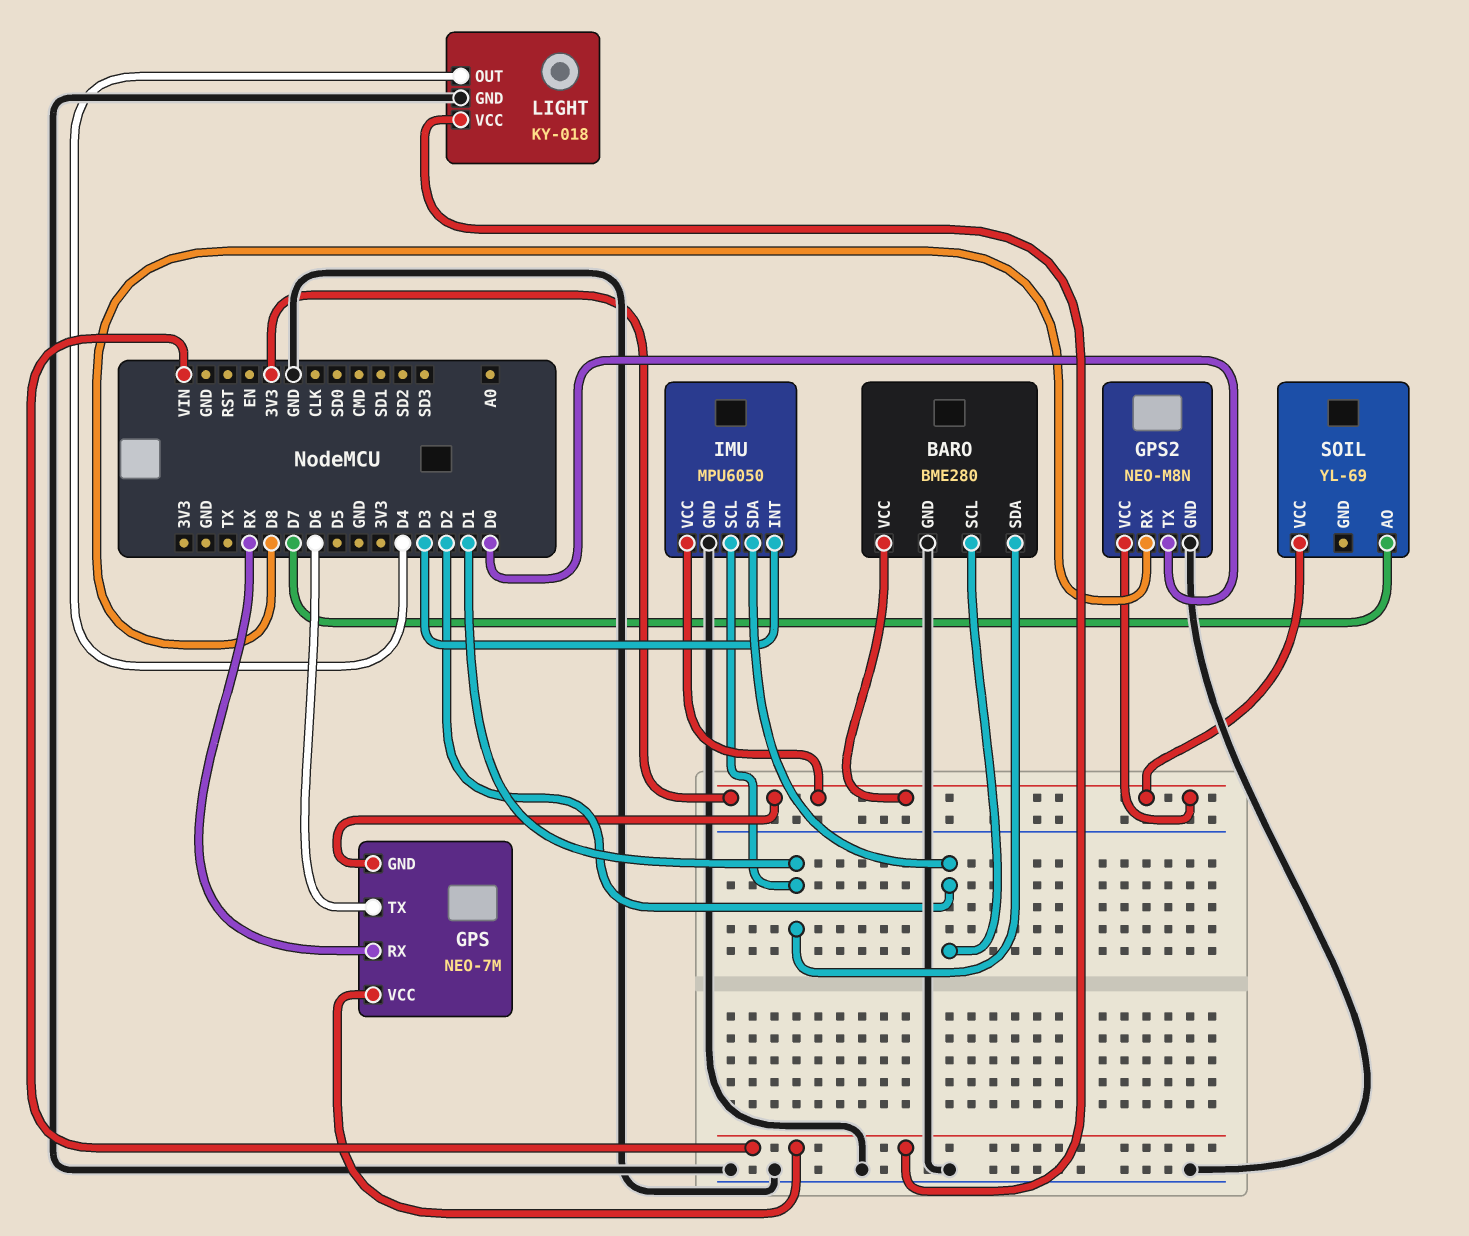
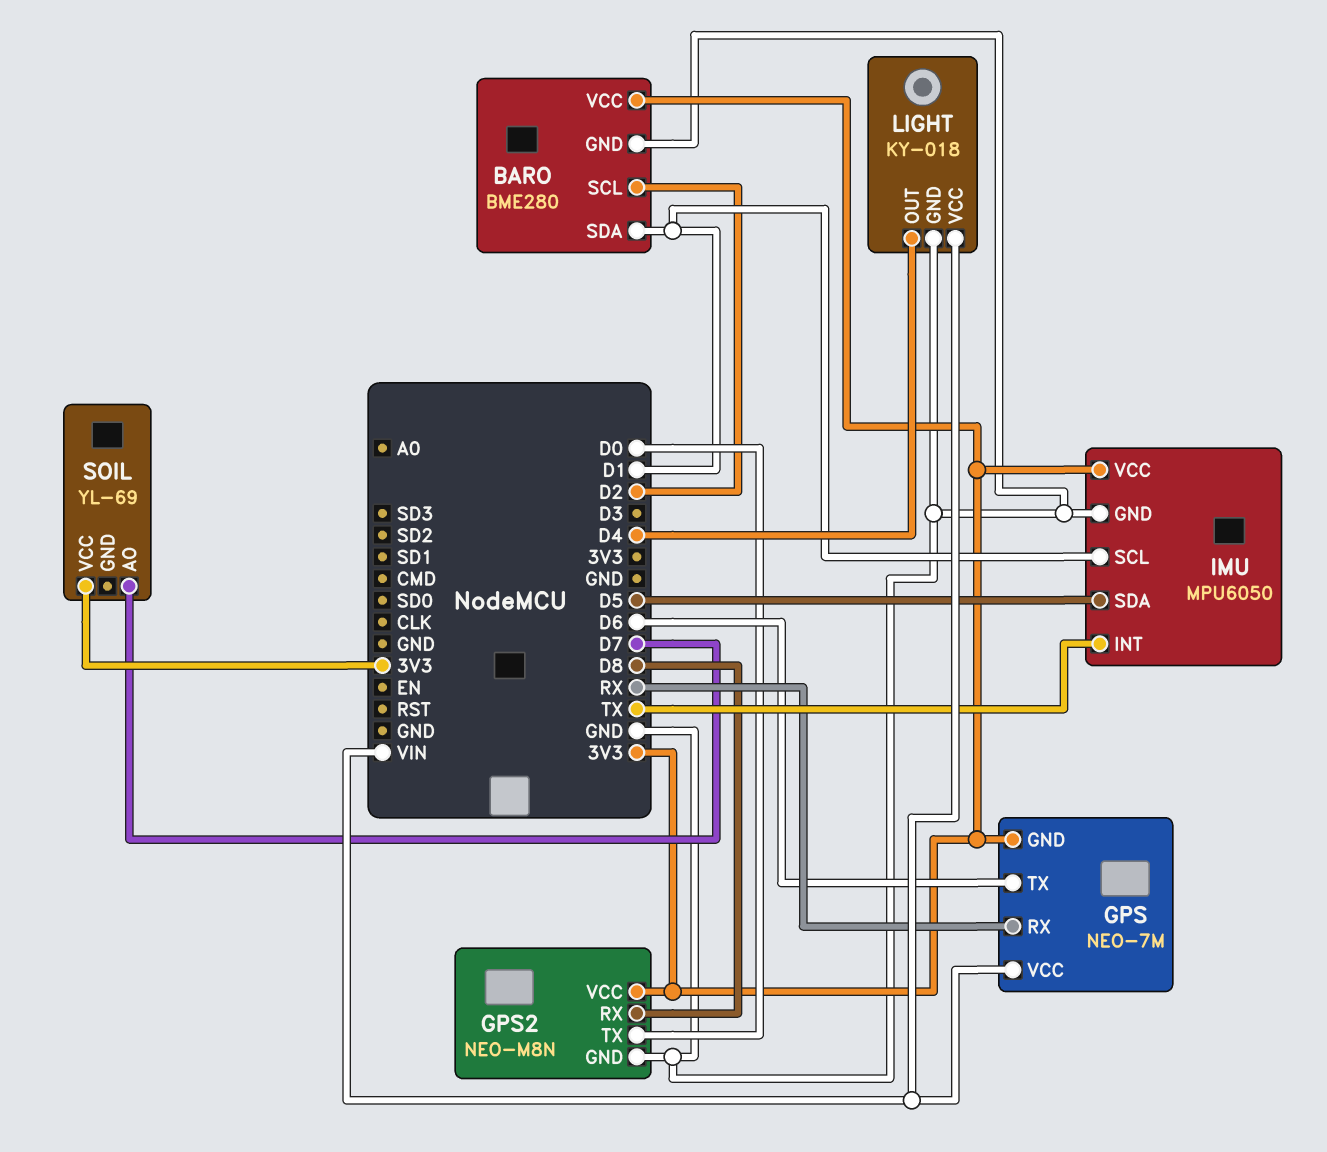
IMU pin INT: D3 -> TX
IMU pin SDA: D2 -> D5

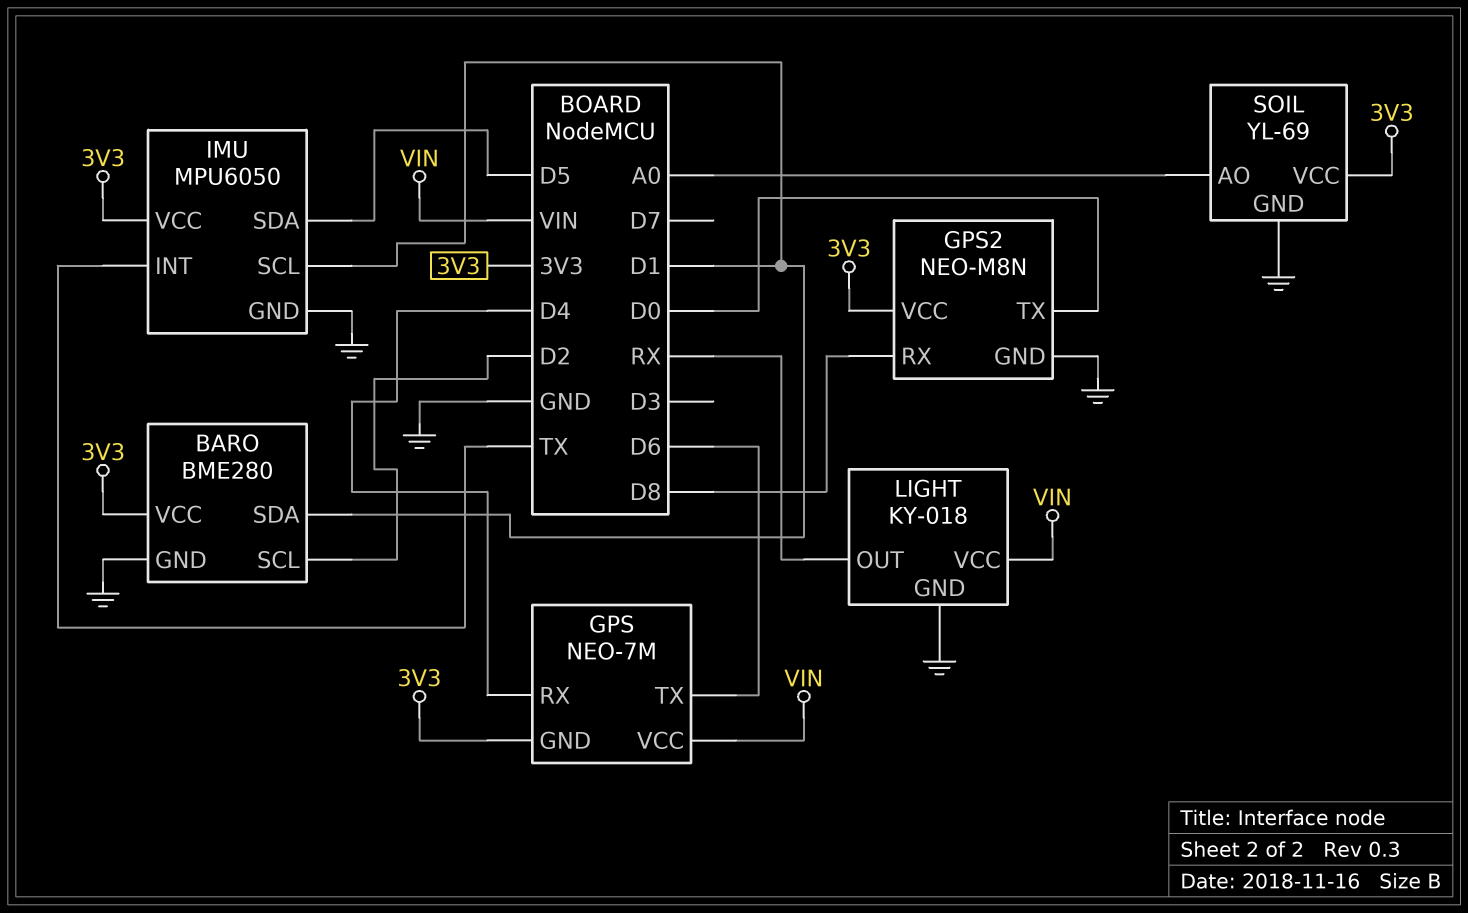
GPS pin RX: RX -> D4
LIGHT pin OUT: D4 -> RX
SOIL pin AO: D7 -> A0
SOIL pin GND: none -> GND

